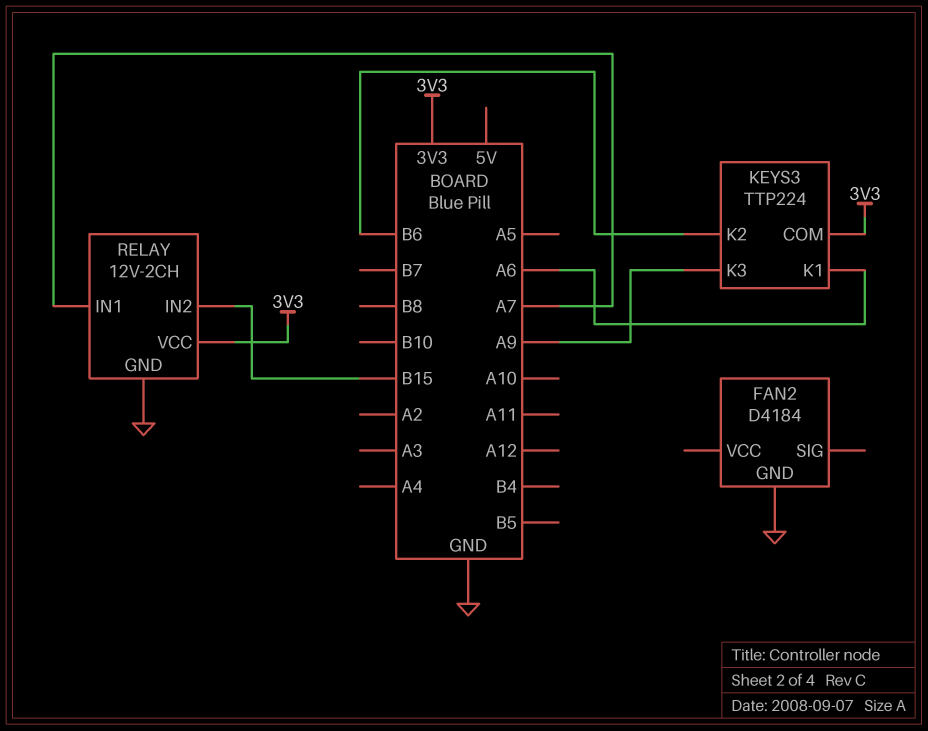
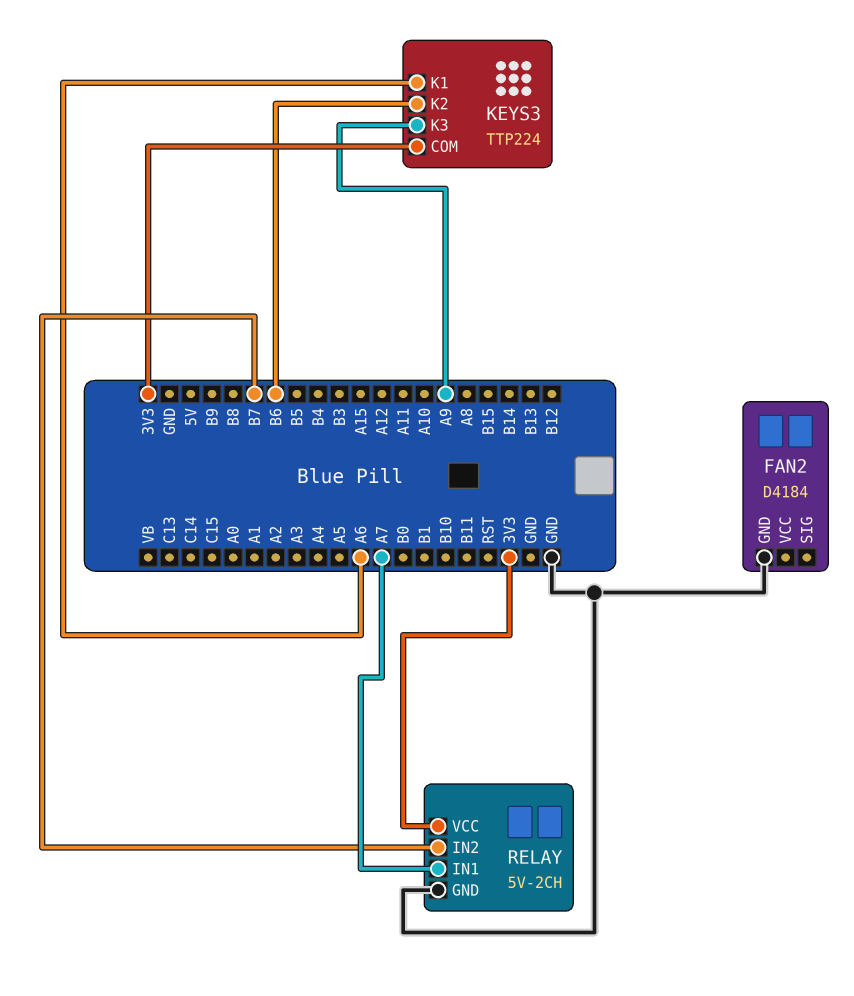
RELAY: 12V-2CH -> 5V-2CH
RELAY pin IN2: B15 -> B7

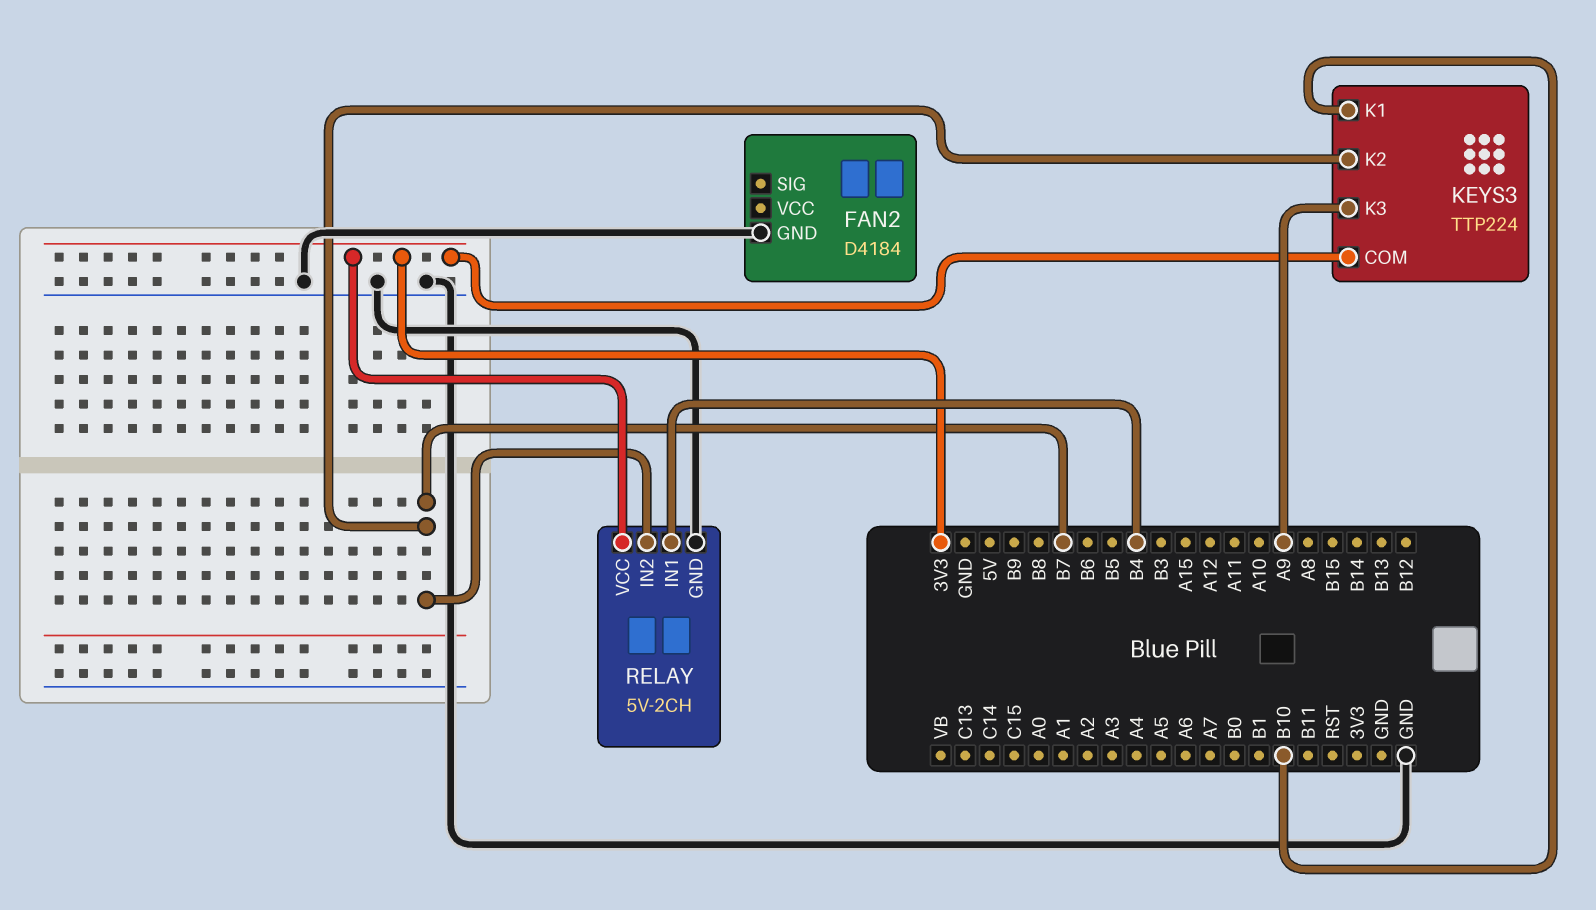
KEYS3 pin K1: A6 -> B10
KEYS3 pin K2: B6 -> B7
RELAY pin IN1: A7 -> B4

